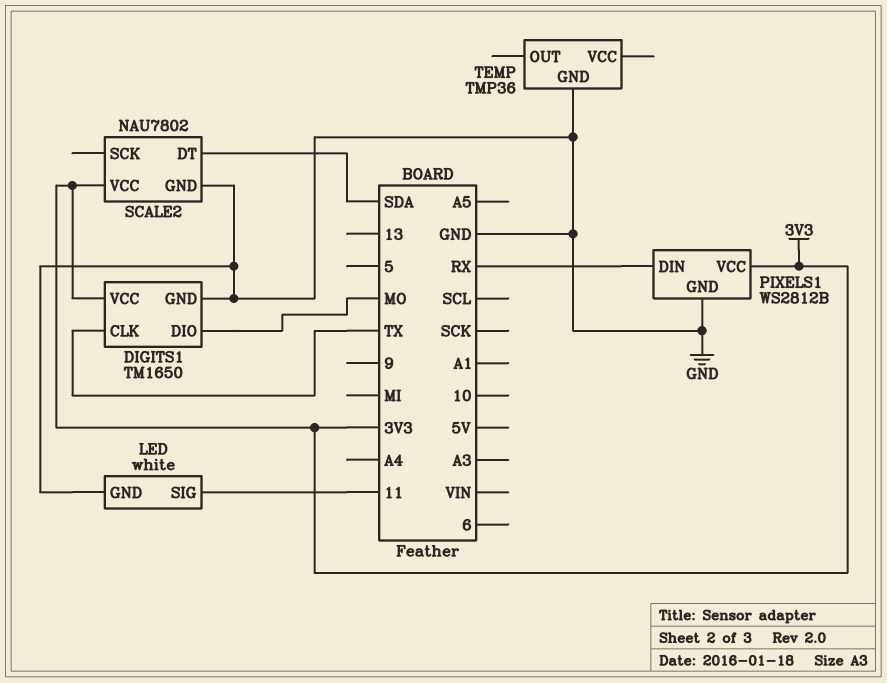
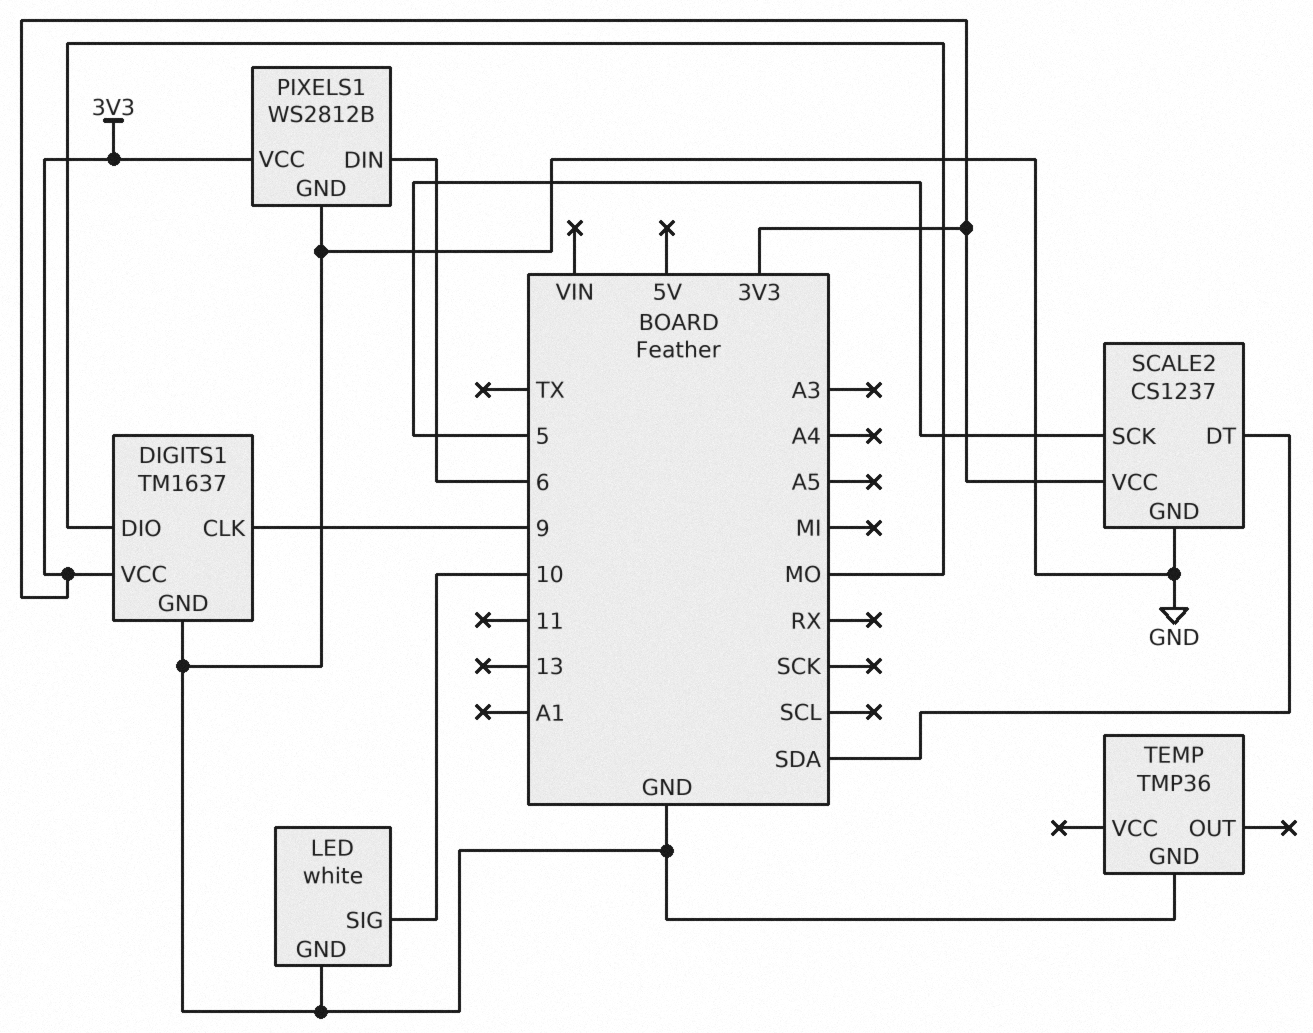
DIGITS1: TM1650 -> TM1637
DIGITS1 pin CLK: TX -> 9
LED pin SIG: 11 -> 10
PIXELS1 pin DIN: RX -> 6
SCALE2: NAU7802 -> CS1237
SCALE2 pin SCK: none -> 5

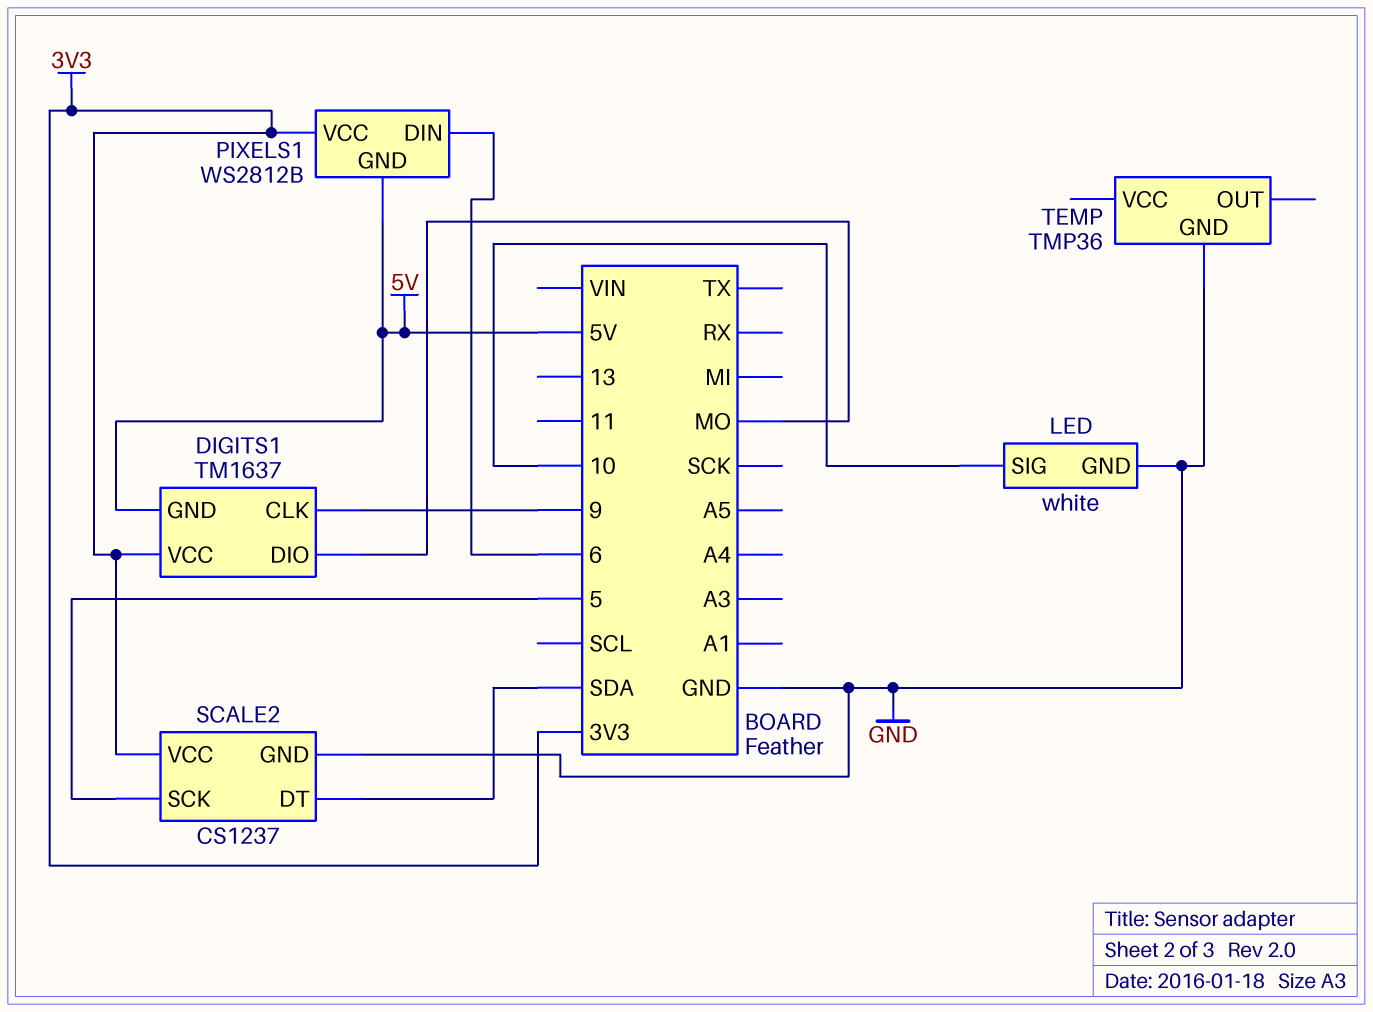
DIGITS1 pin GND: GND -> 5V
PIXELS1 pin GND: GND -> 5V

